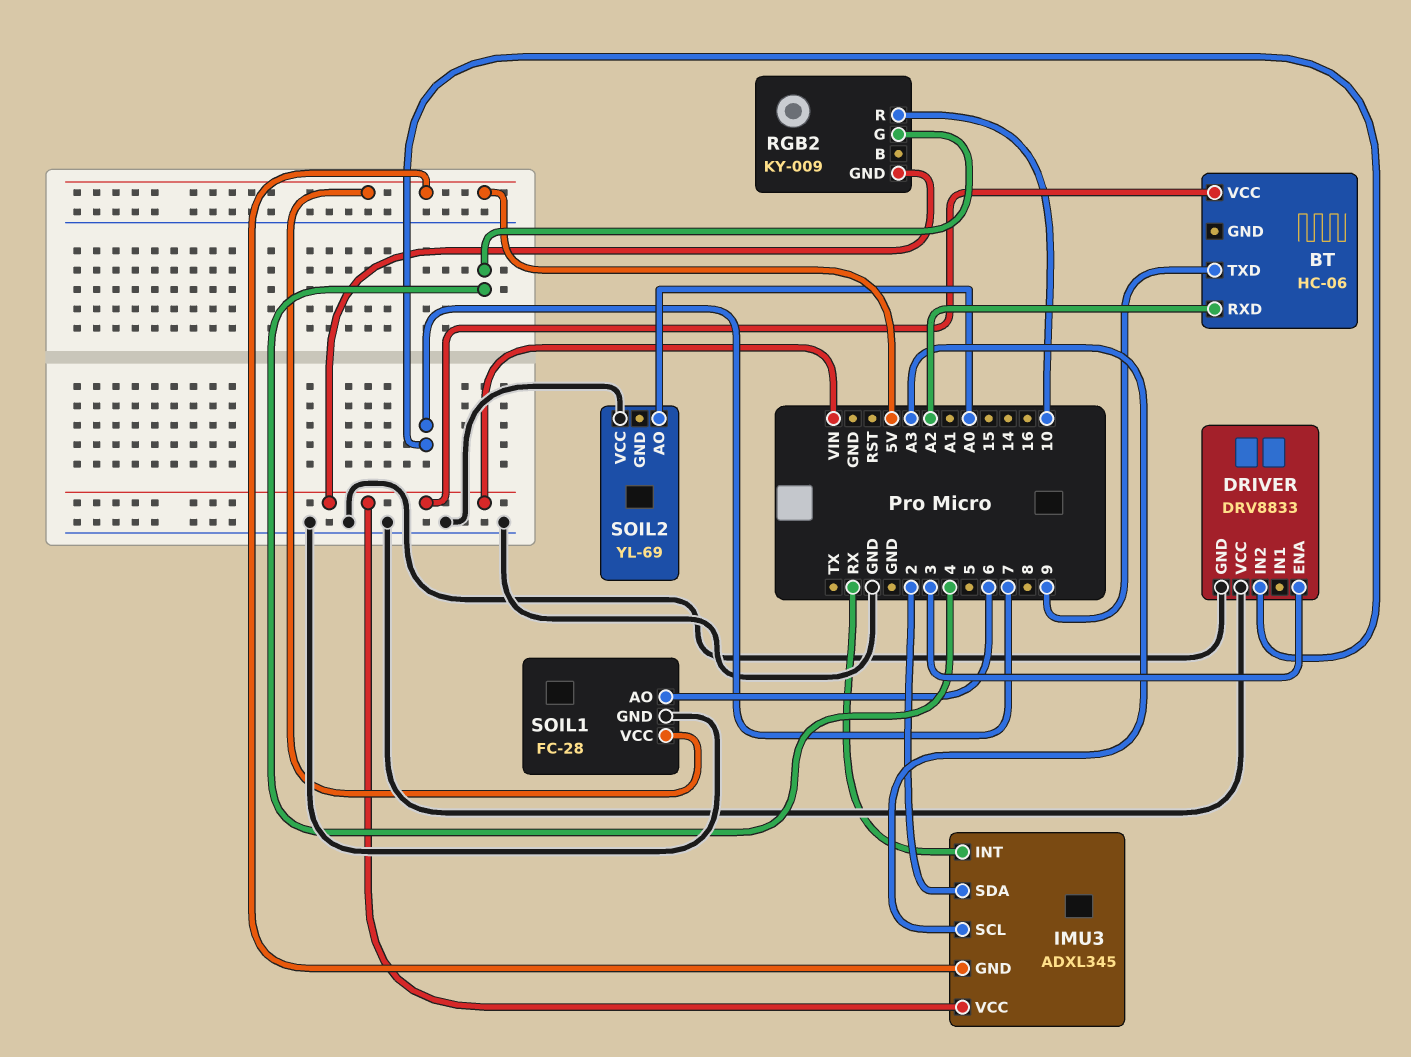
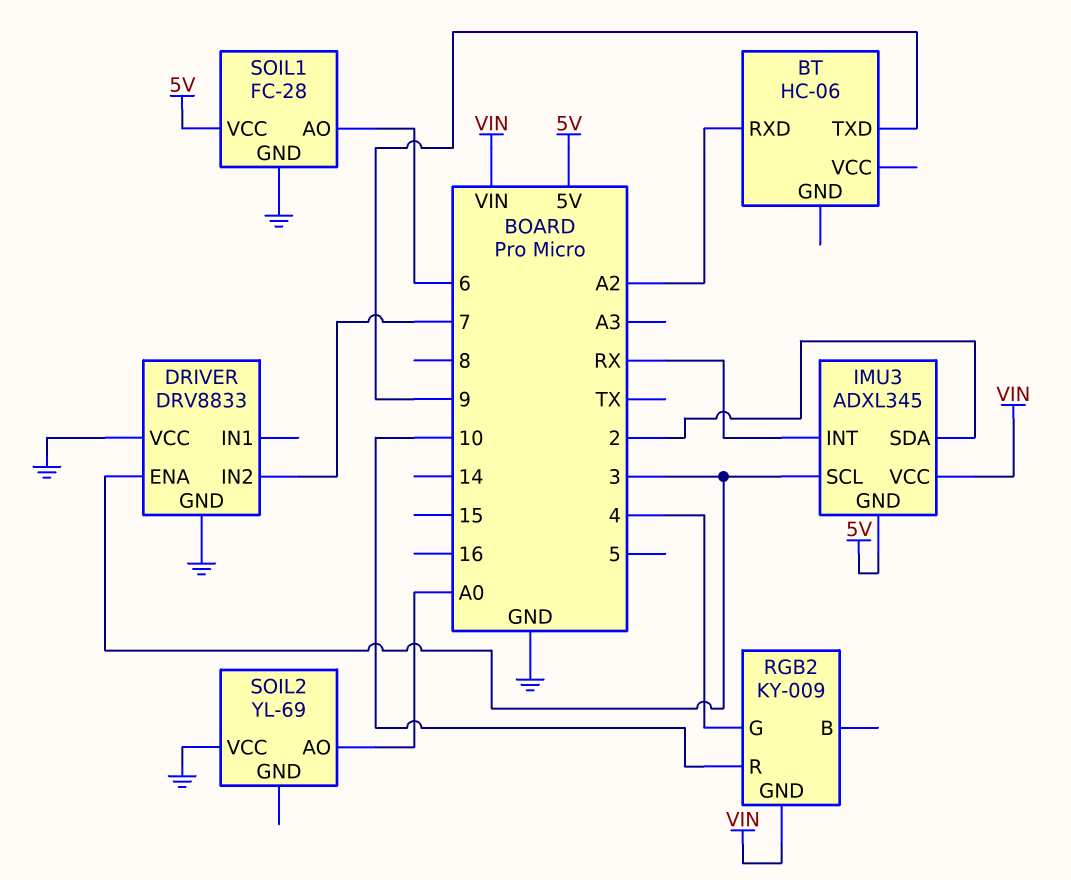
BT pin VCC: VIN -> none
IMU3 pin SCL: A3 -> 3

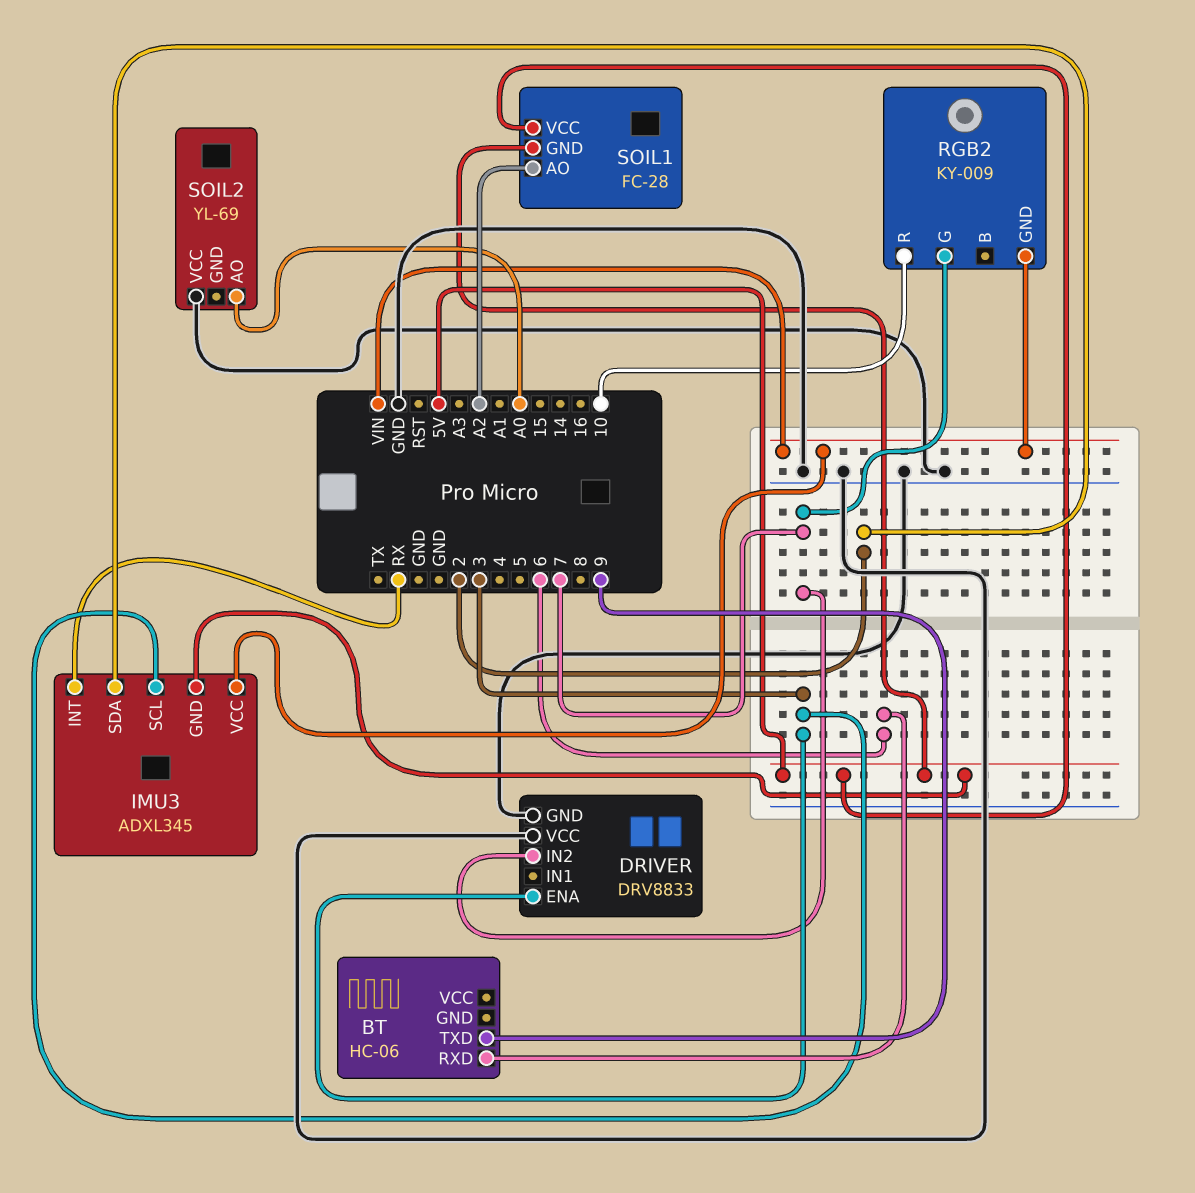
BT pin RXD: A2 -> 6
RGB2 pin G: 4 -> 7
SOIL1 pin AO: 6 -> A2
SOIL1 pin GND: GND -> 5V

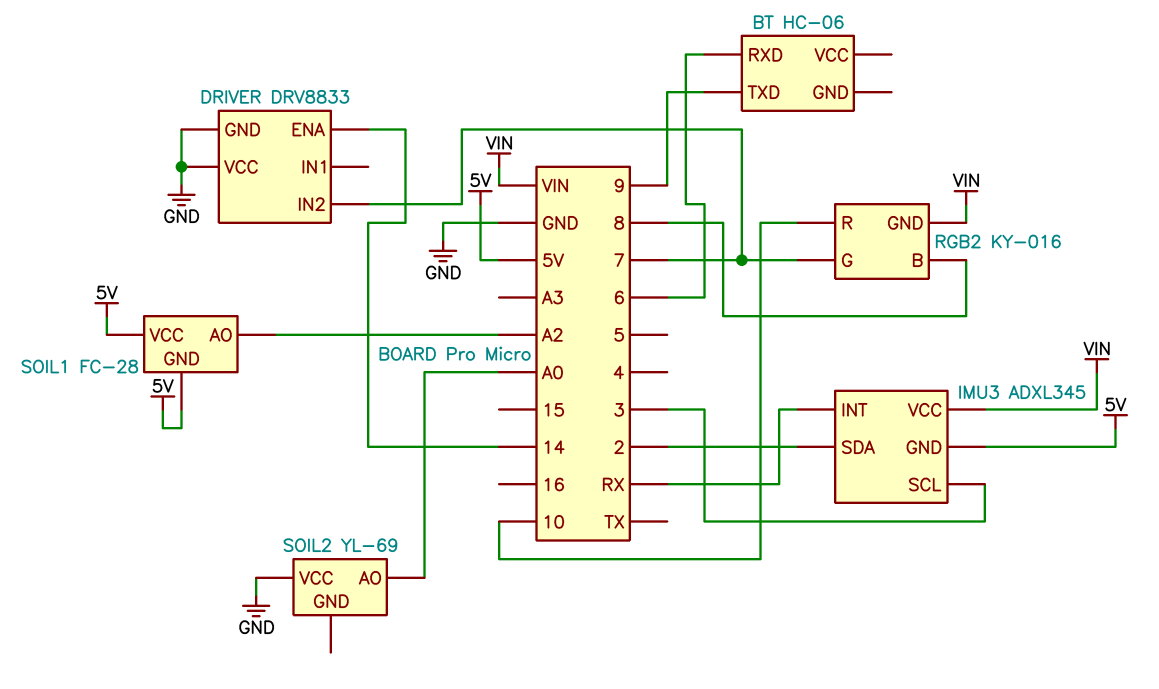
DRIVER pin ENA: 3 -> 14
RGB2: KY-009 -> KY-016
RGB2 pin B: none -> 8

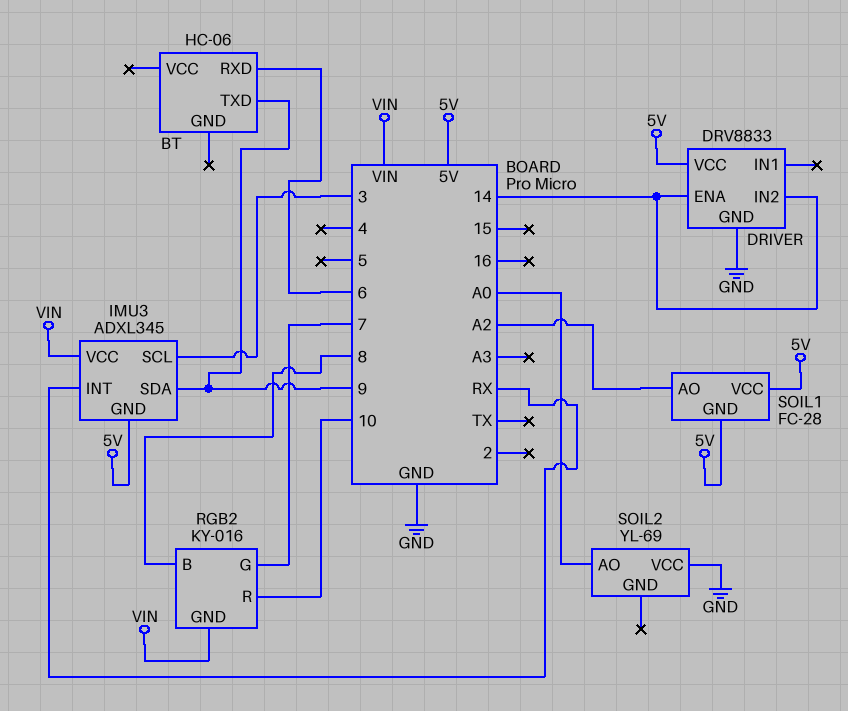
DRIVER pin IN2: 7 -> 14
DRIVER pin VCC: GND -> 5V
IMU3 pin SDA: 2 -> 9

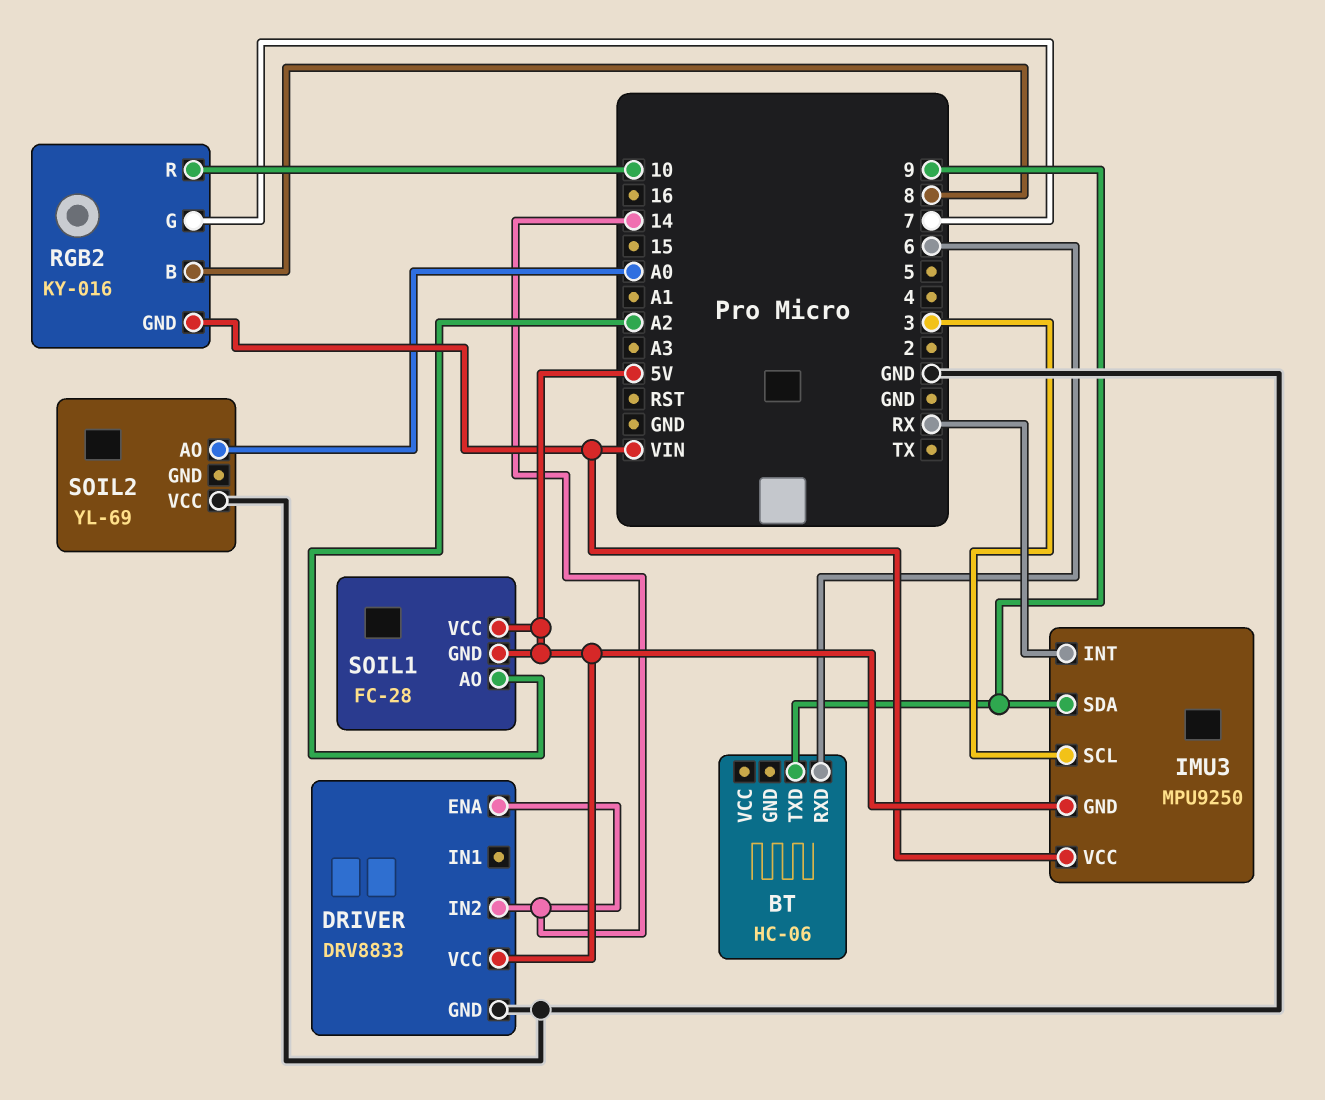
IMU3: ADXL345 -> MPU9250

